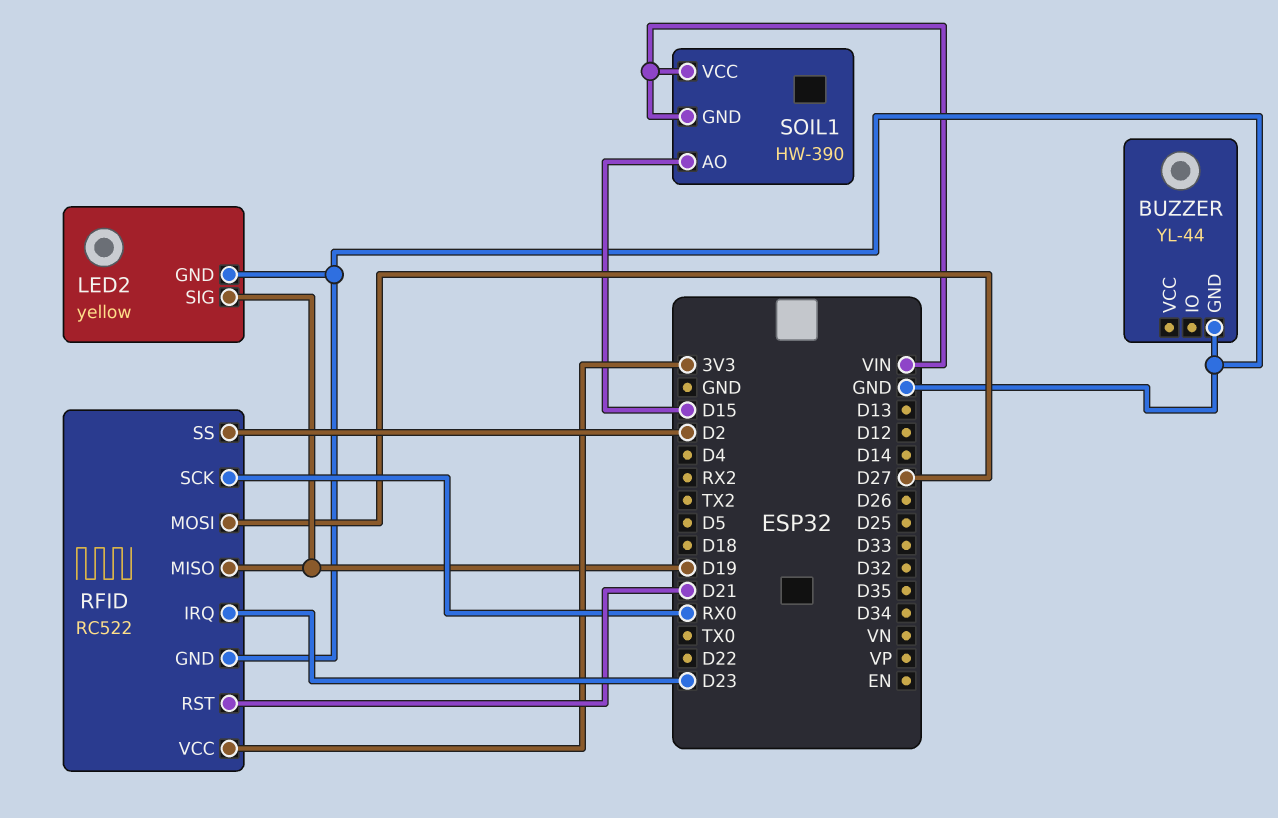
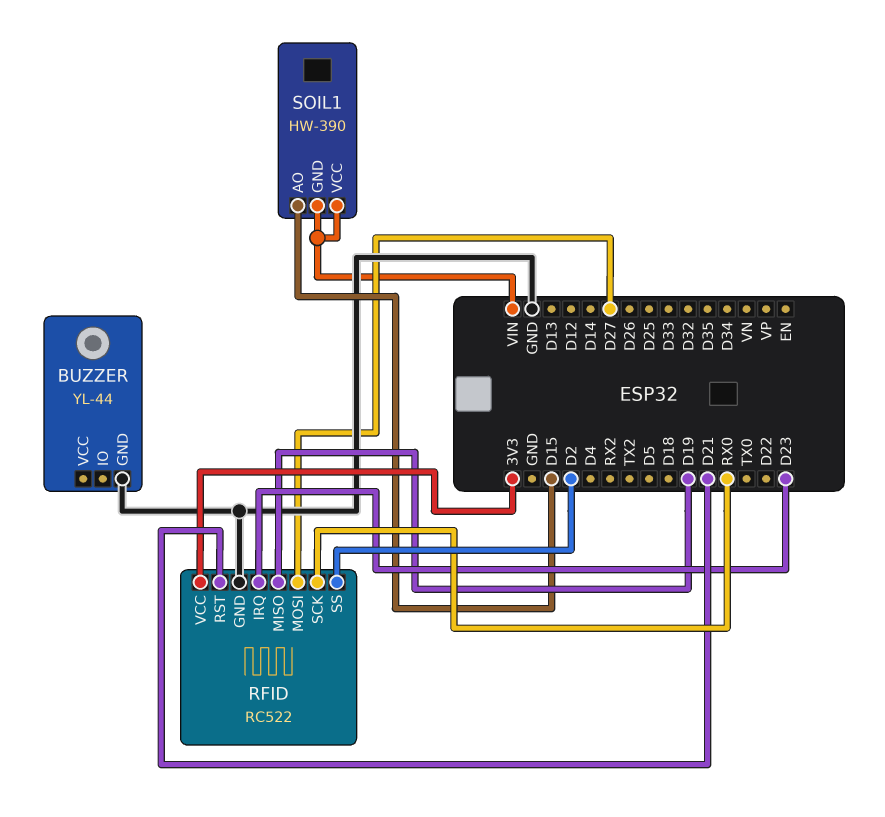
LED2: yellow -> none
LED2 pin GND: GND -> none
LED2 pin SIG: D19 -> none

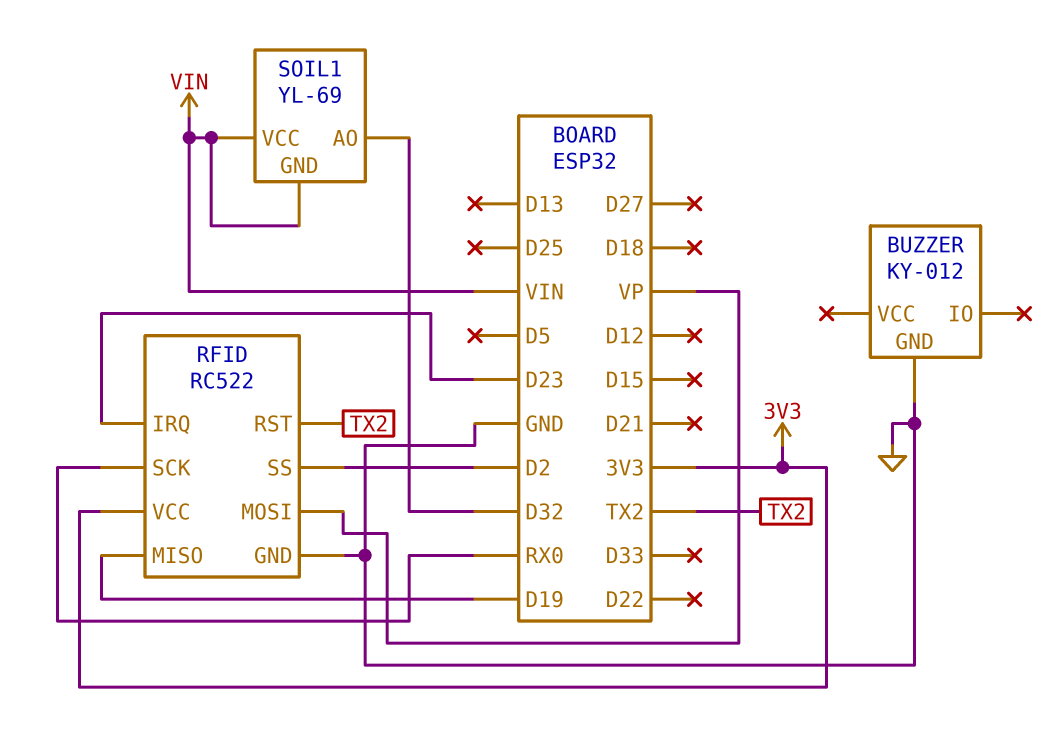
BUZZER: YL-44 -> KY-012
RFID pin MOSI: D27 -> VP
RFID pin RST: D21 -> TX2
SOIL1: HW-390 -> YL-69
SOIL1 pin AO: D15 -> D32

